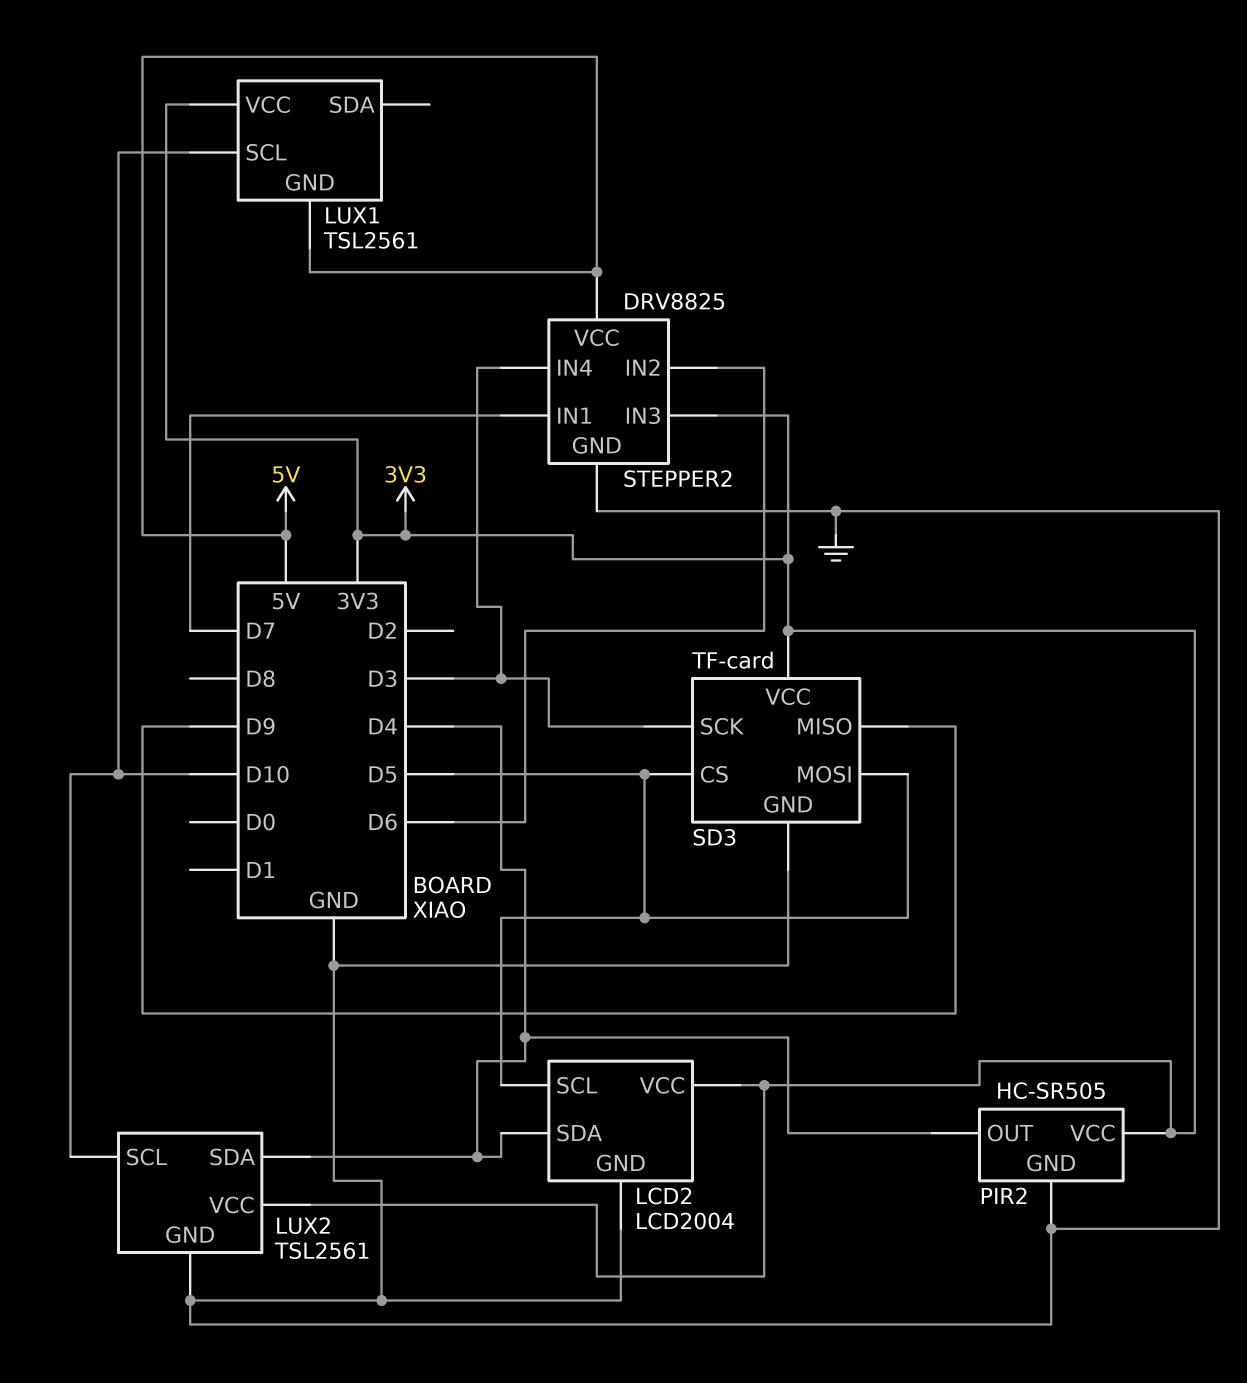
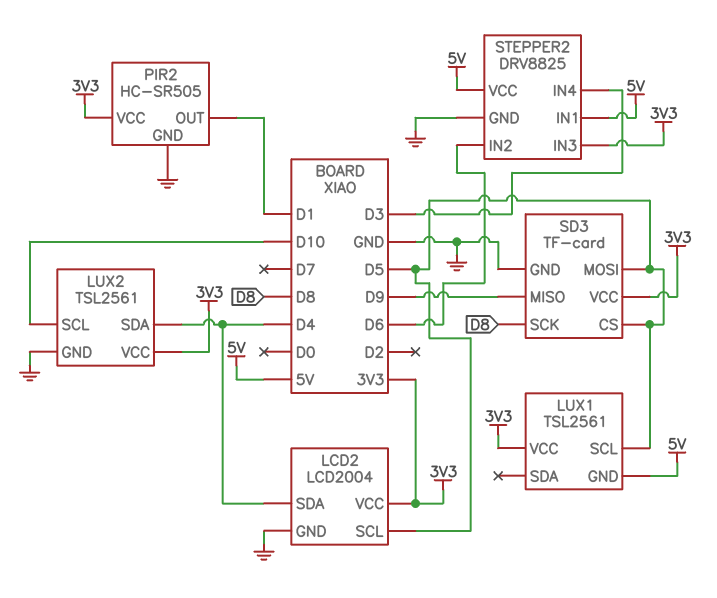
LUX1 pin SCL: D10 -> D5
PIR2 pin OUT: D4 -> D1
SD3 pin SCK: D3 -> D8
STEPPER2 pin IN1: D7 -> 5V

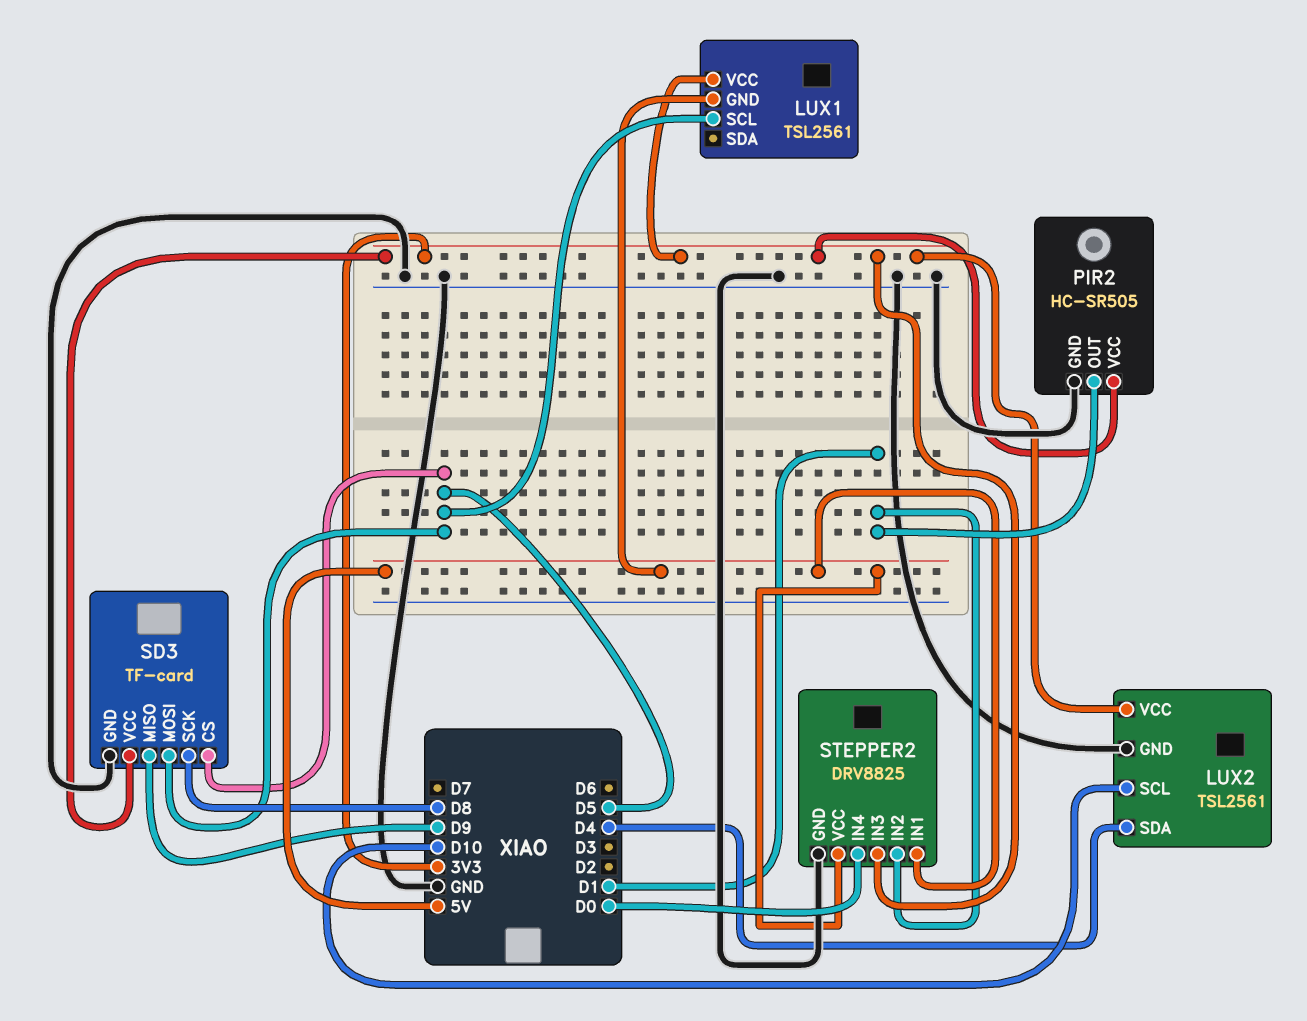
LCD2: LCD2004 -> none
LCD2 pin GND: GND -> none
LCD2 pin SCL: D5 -> none
LCD2 pin SDA: D4 -> none
LCD2 pin VCC: 3V3 -> none
STEPPER2 pin IN2: D6 -> D1
STEPPER2 pin IN4: D3 -> D0

